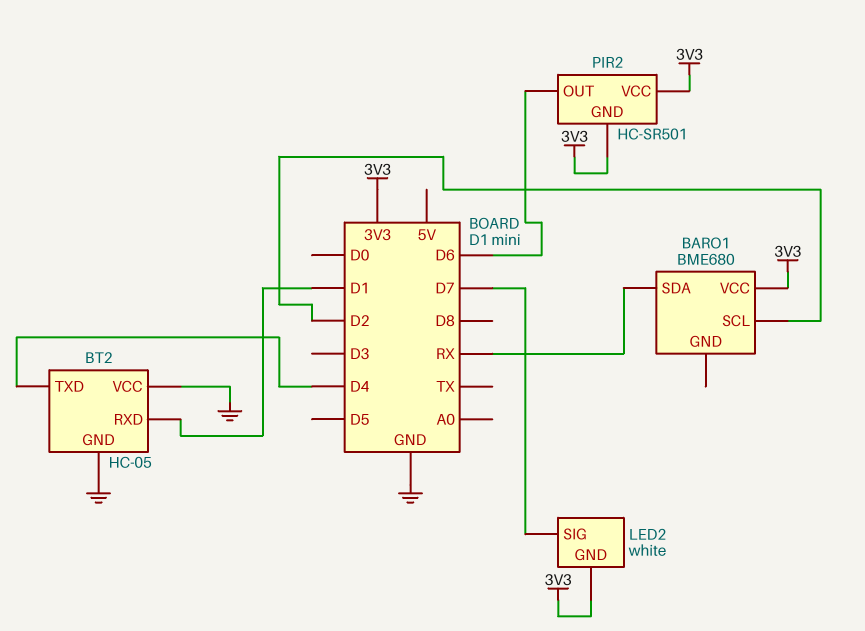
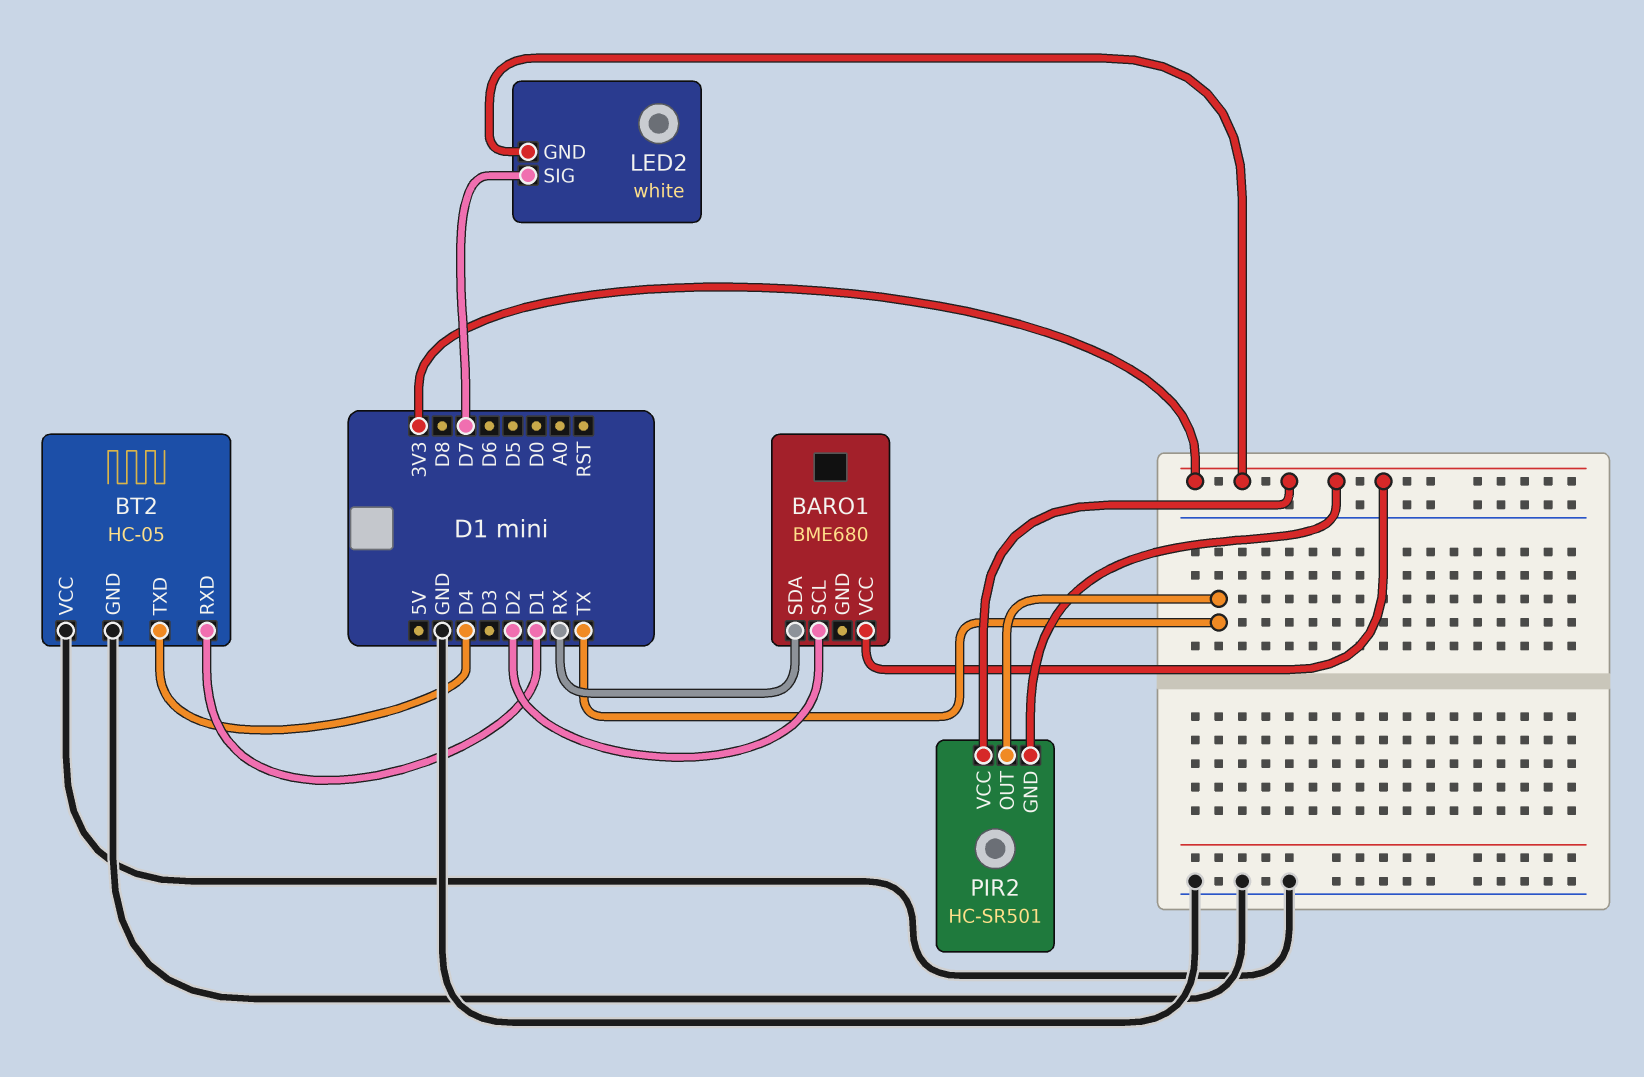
PIR2 pin OUT: D6 -> TX

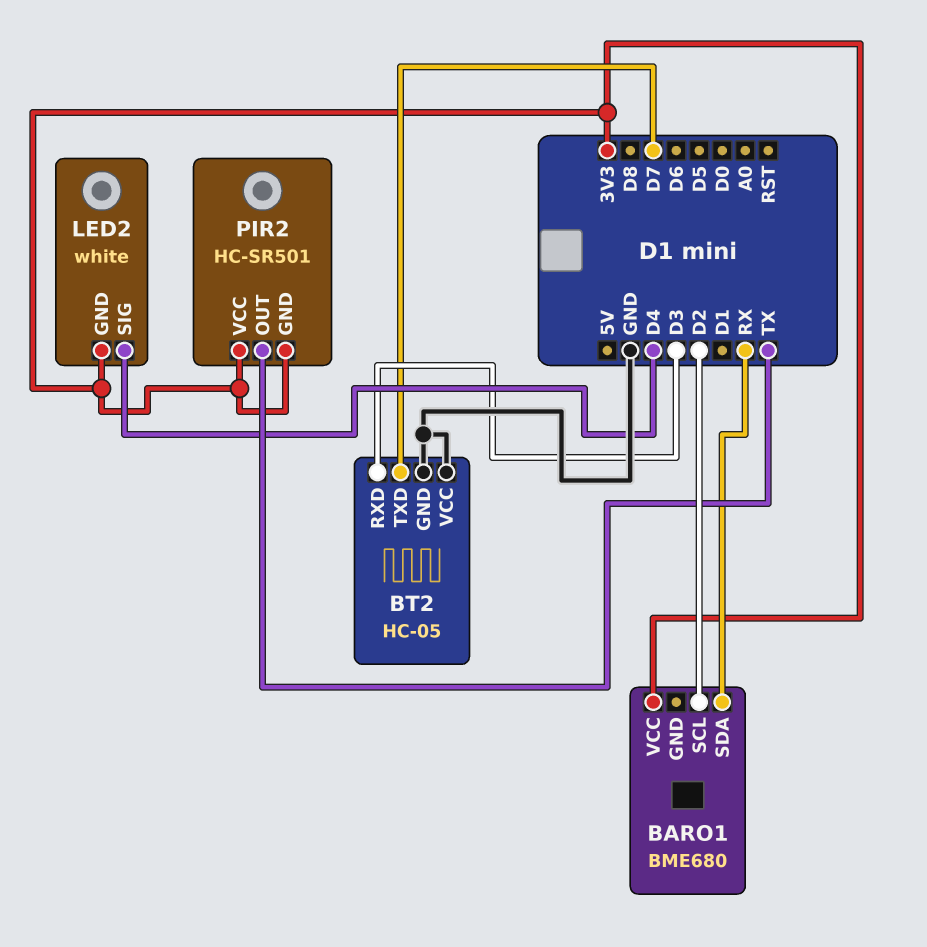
BT2 pin RXD: D1 -> D3
BT2 pin TXD: D4 -> D7
LED2 pin SIG: D7 -> D4

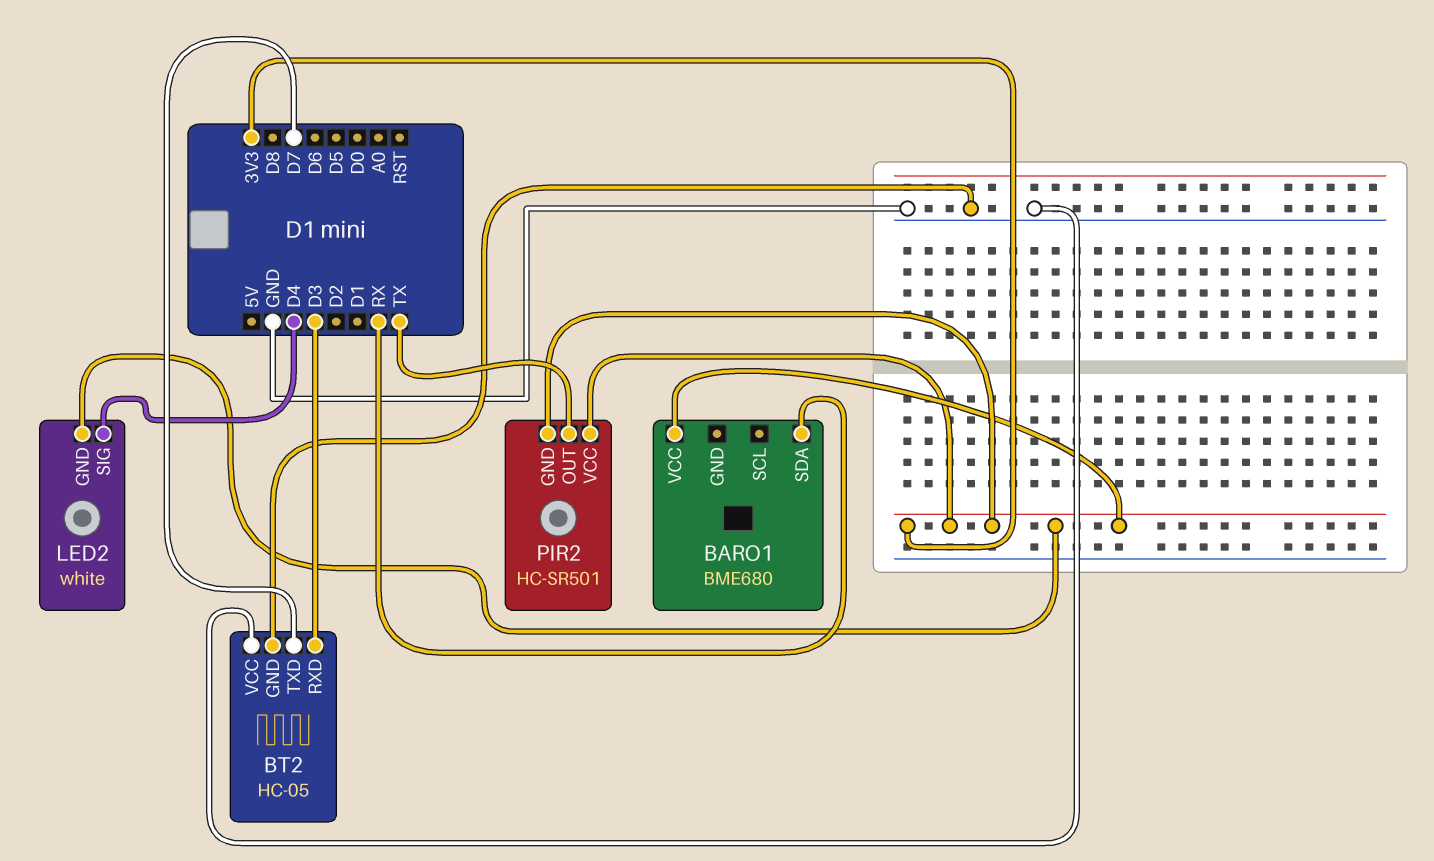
BARO1 pin SCL: D2 -> none

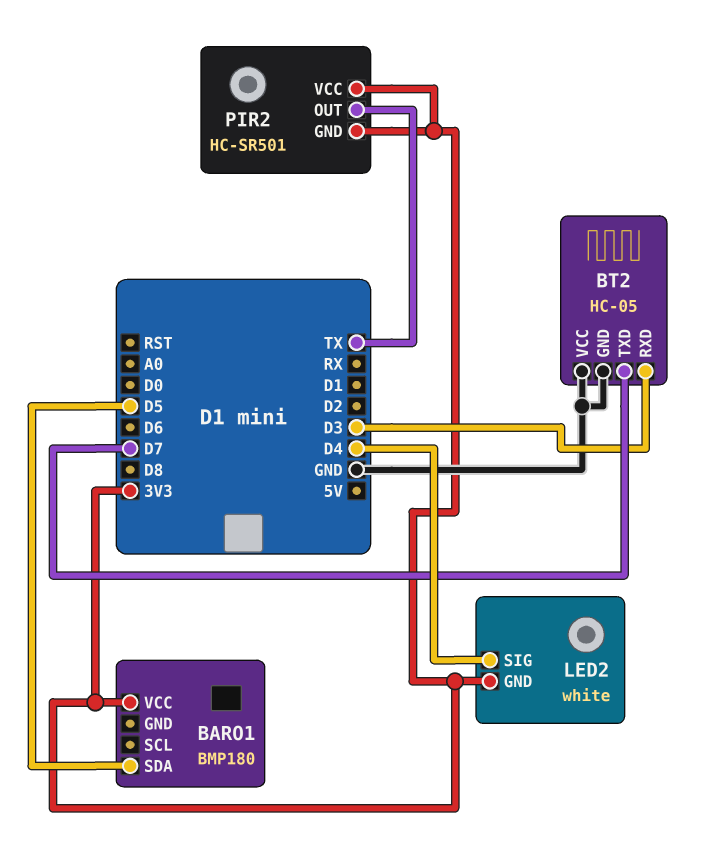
BARO1: BME680 -> BMP180
BARO1 pin SDA: RX -> D5

